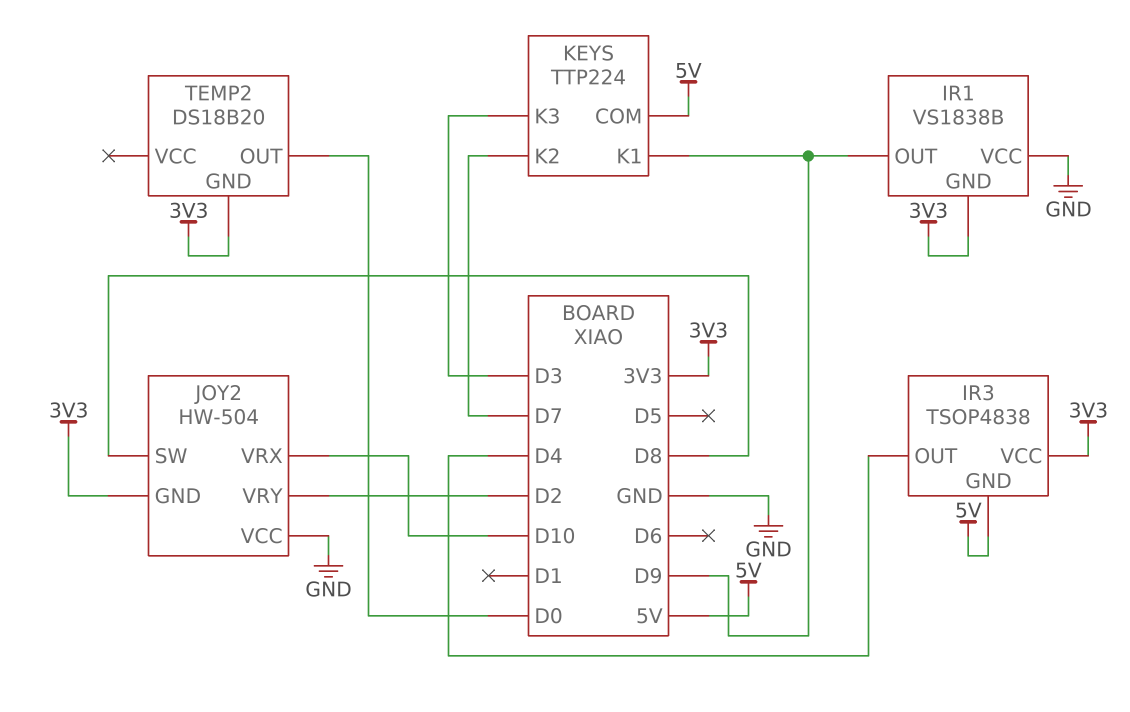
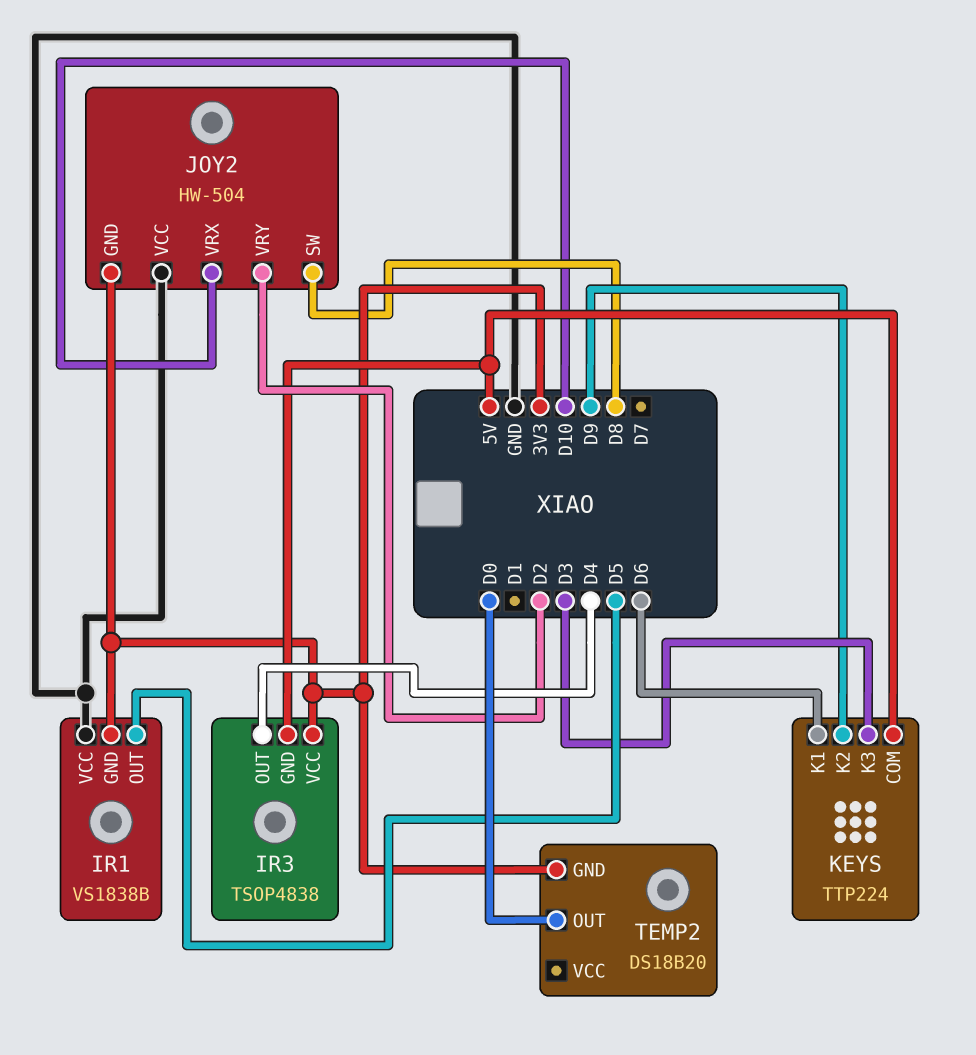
IR1 pin OUT: D9 -> D5
KEYS pin K1: D9 -> D6
KEYS pin K2: D7 -> D9

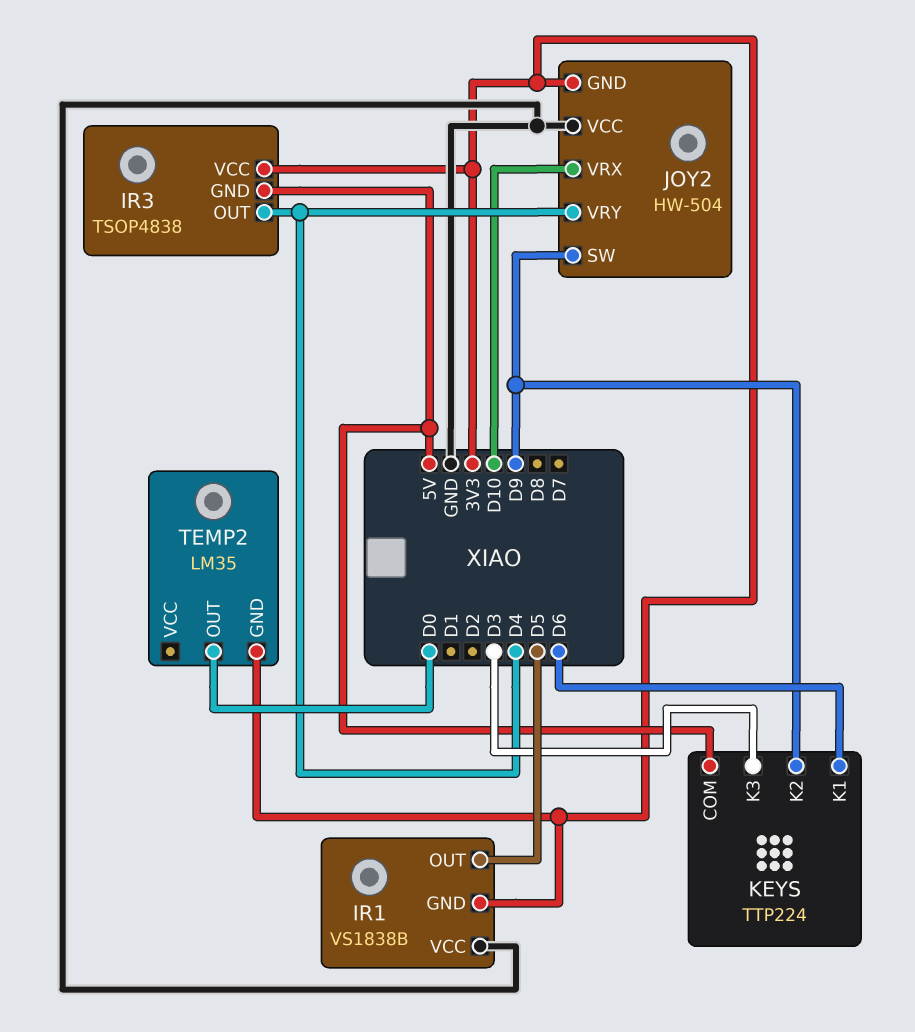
JOY2 pin SW: D8 -> D9
JOY2 pin VRY: D2 -> D4
TEMP2: DS18B20 -> LM35

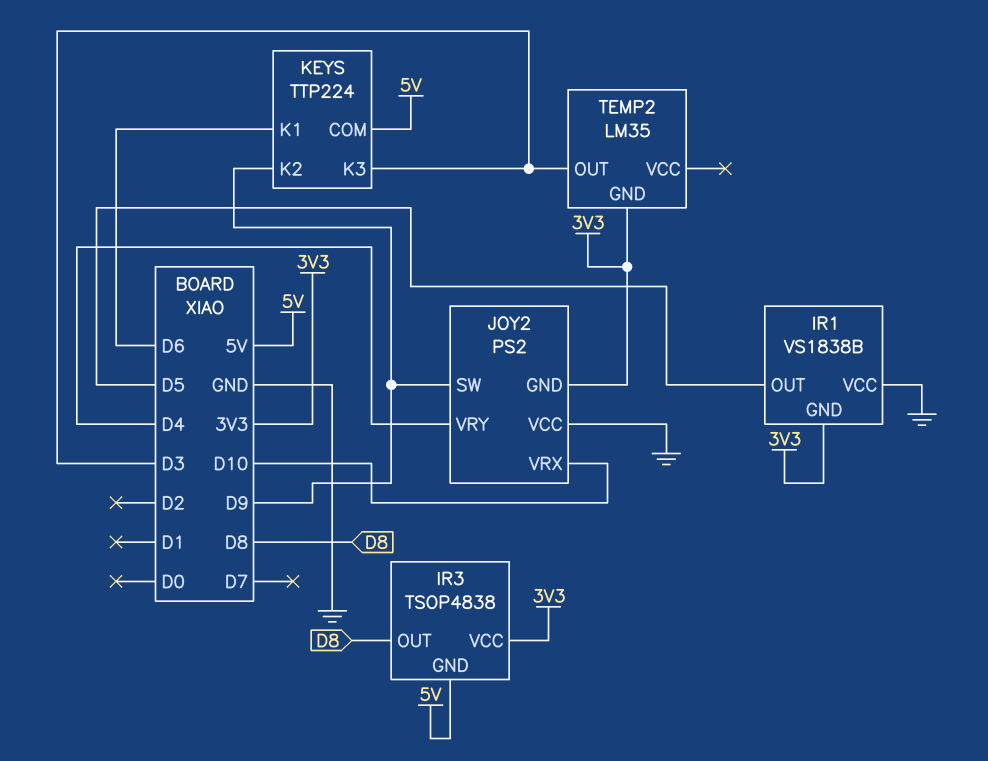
IR3 pin OUT: D4 -> D8
JOY2: HW-504 -> PS2
TEMP2 pin OUT: D0 -> D3

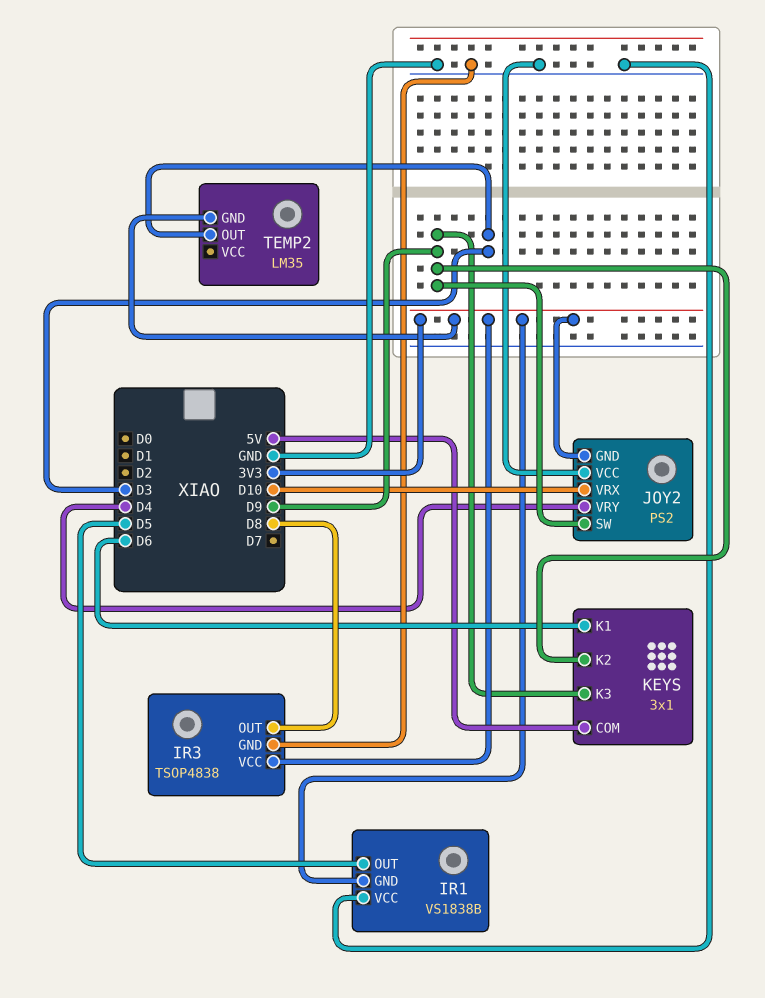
IR3 pin GND: 5V -> GND
KEYS: TTP224 -> 3x1
KEYS pin K3: D3 -> D9

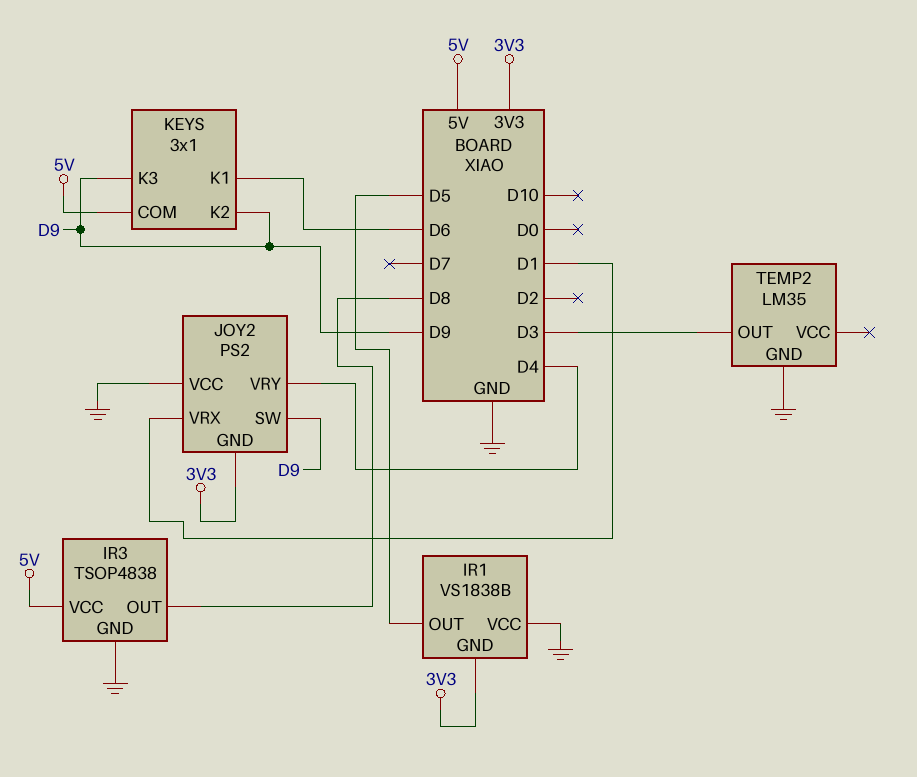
IR3 pin VCC: 3V3 -> 5V
JOY2 pin VRX: D10 -> D1
TEMP2 pin GND: 3V3 -> GND

